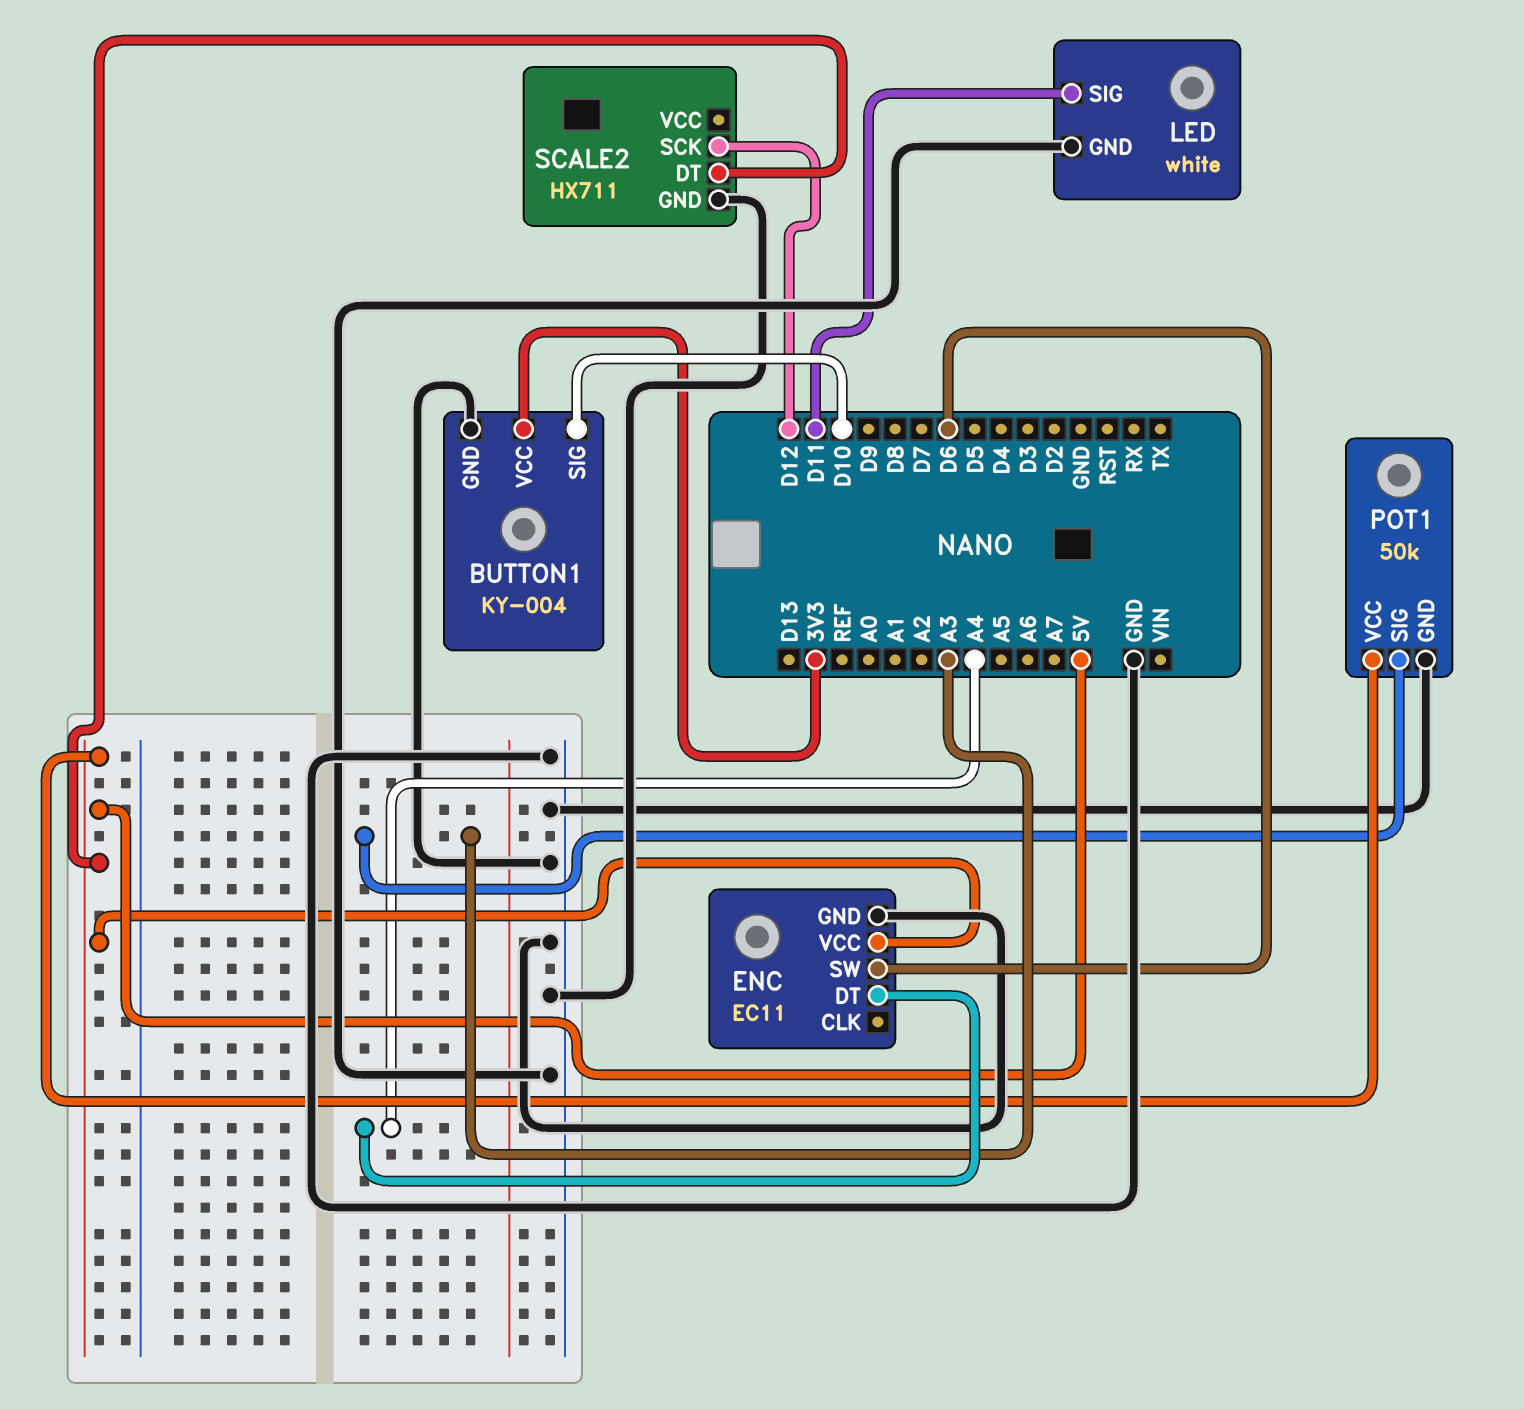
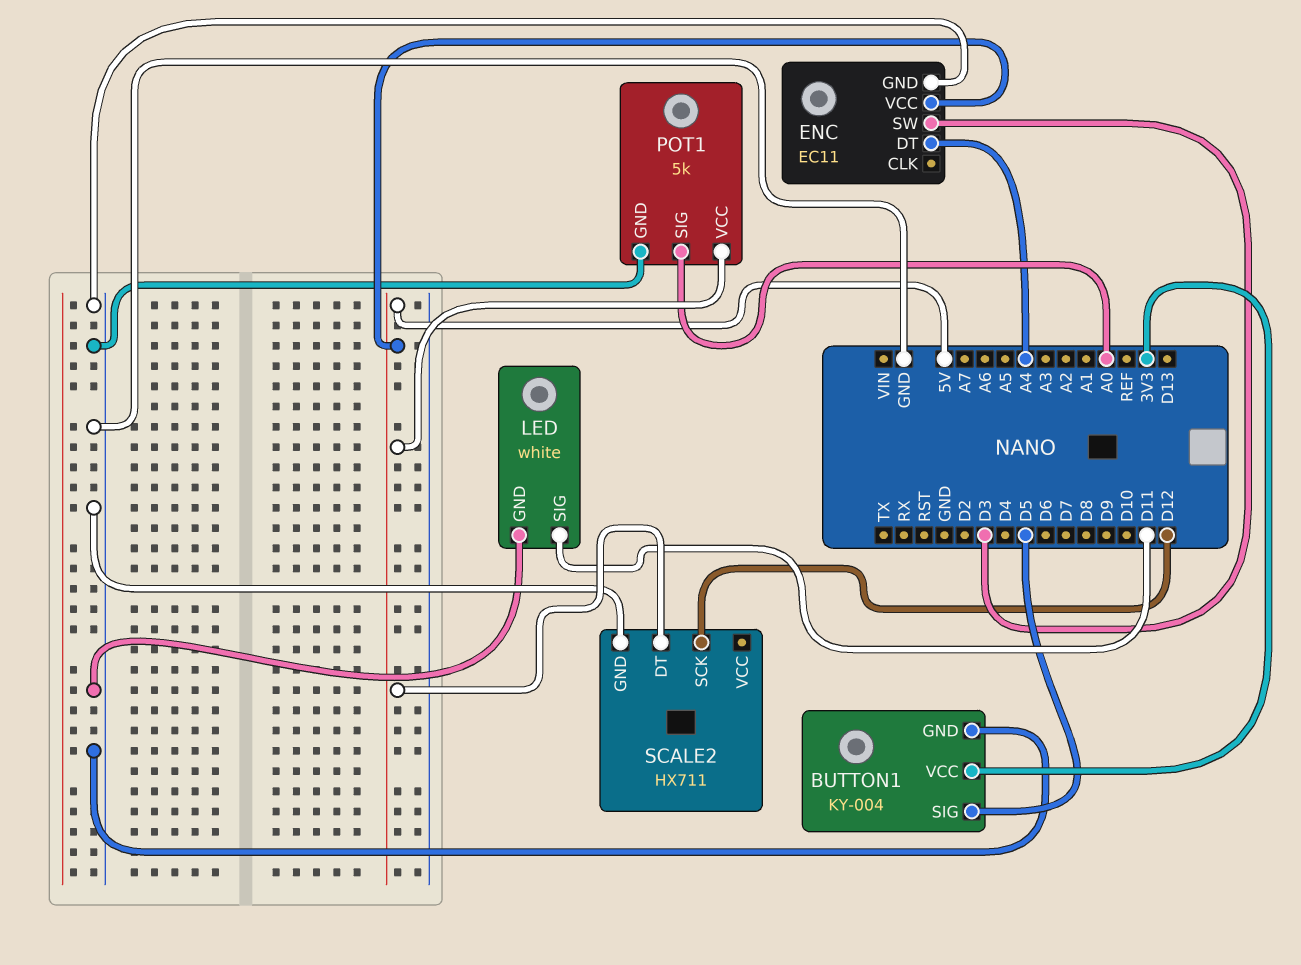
BUTTON1 pin SIG: D10 -> D5
ENC pin SW: D6 -> D3
POT1: 50k -> 5k
POT1 pin SIG: A3 -> A0

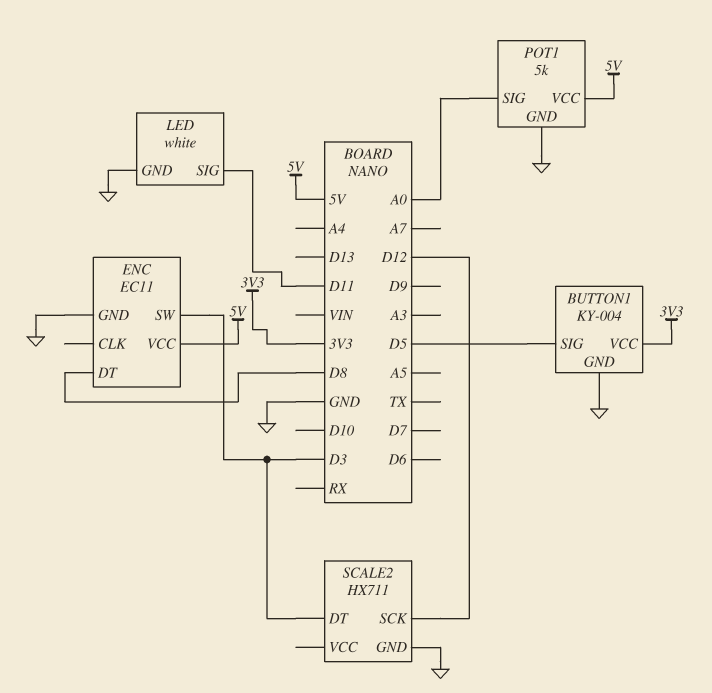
ENC pin DT: A4 -> D8
SCALE2 pin DT: 5V -> D3

